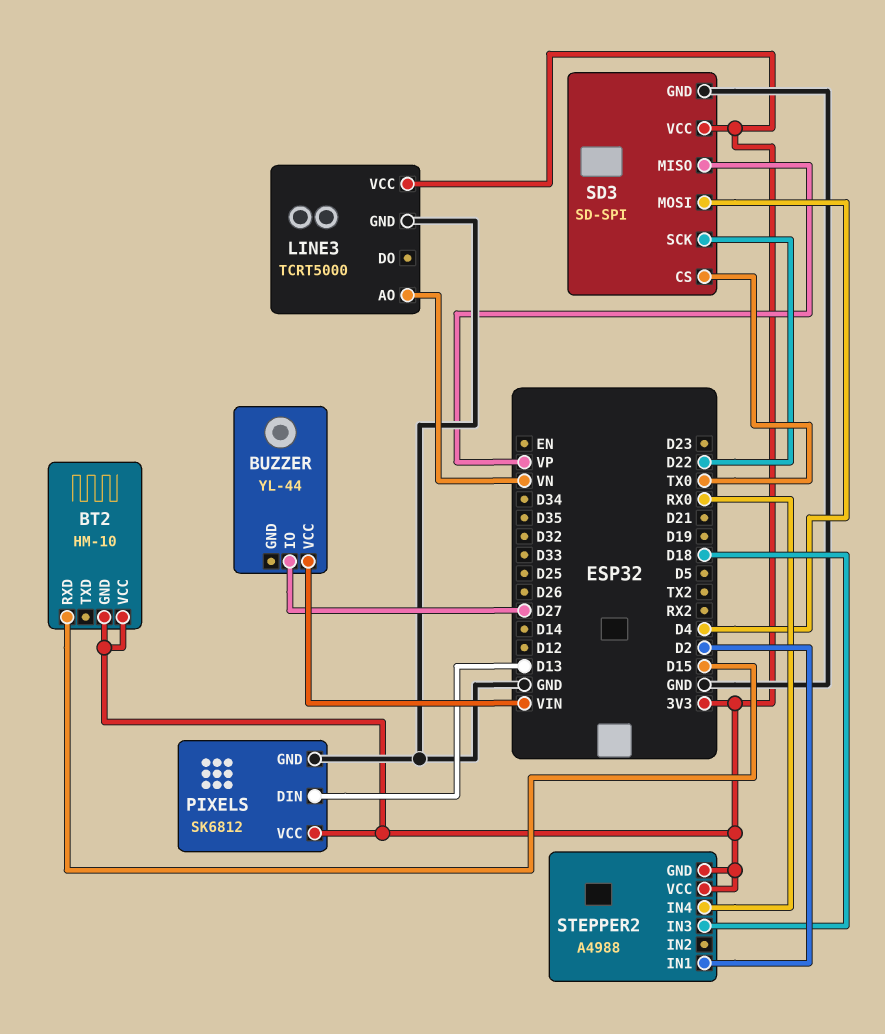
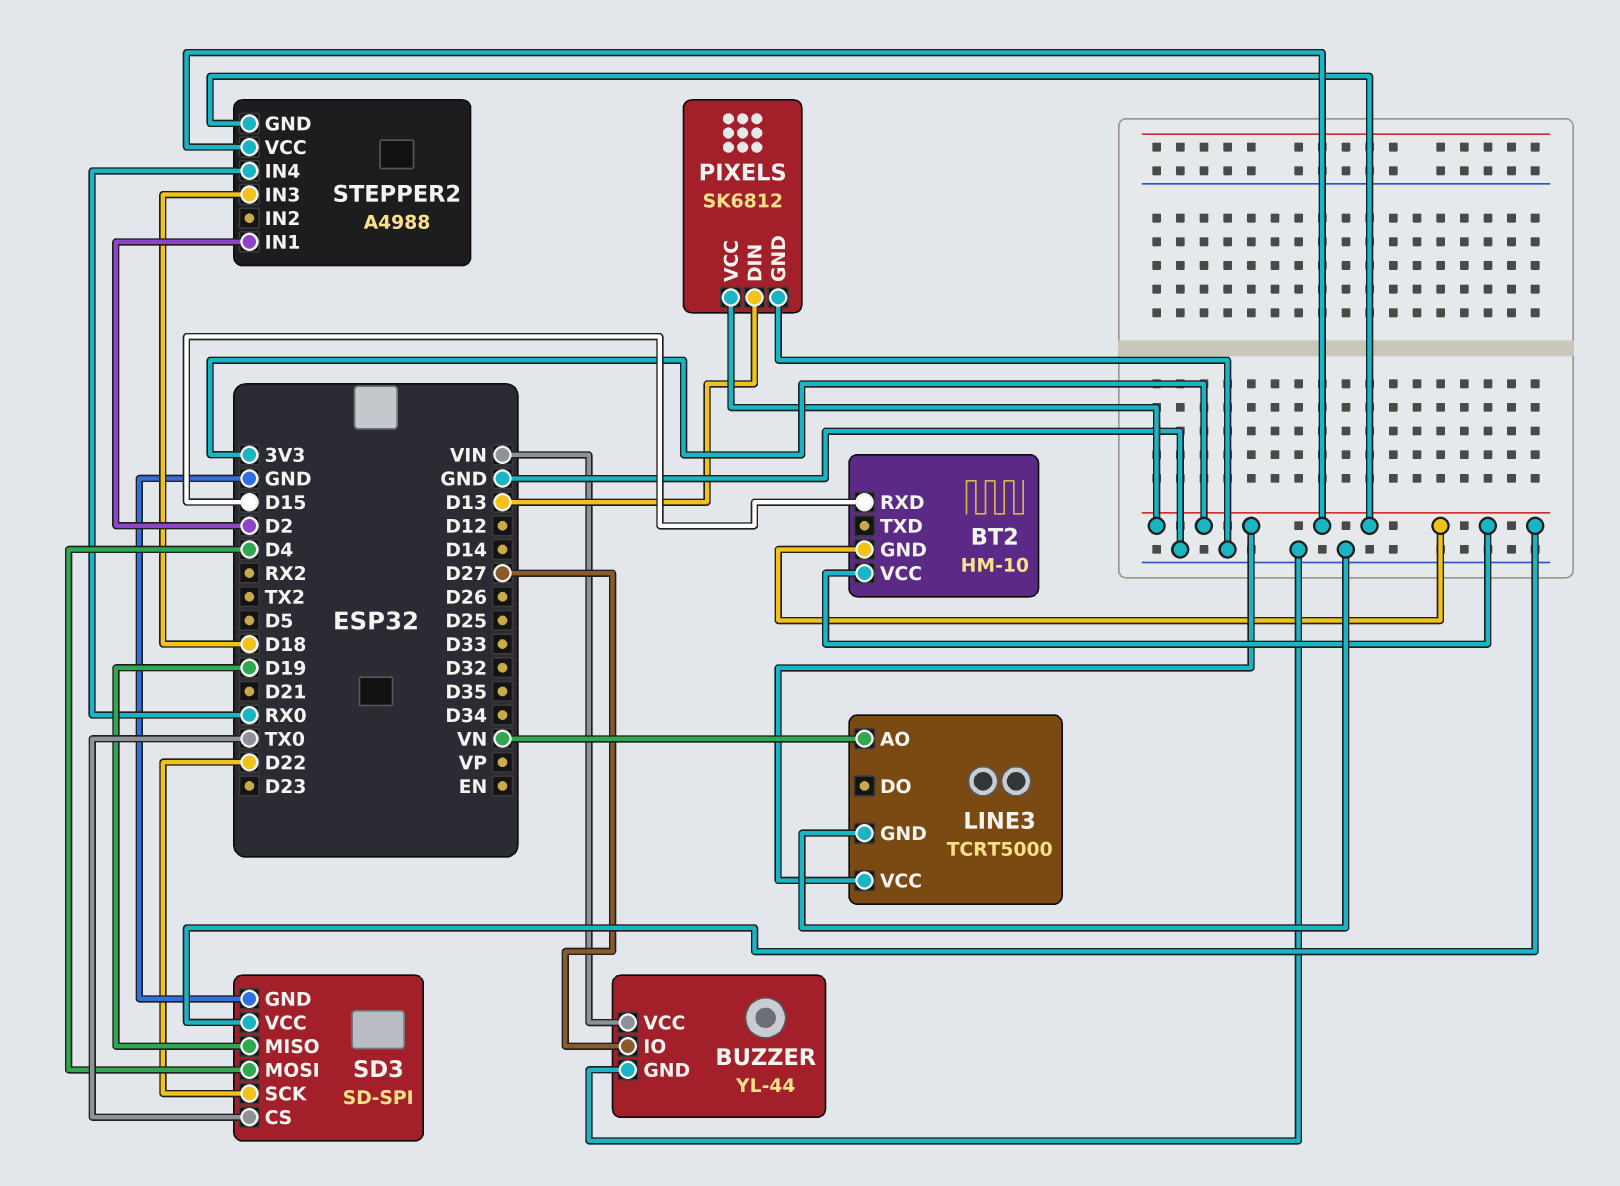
BUZZER pin GND: none -> GND
SD3 pin MISO: VP -> D19

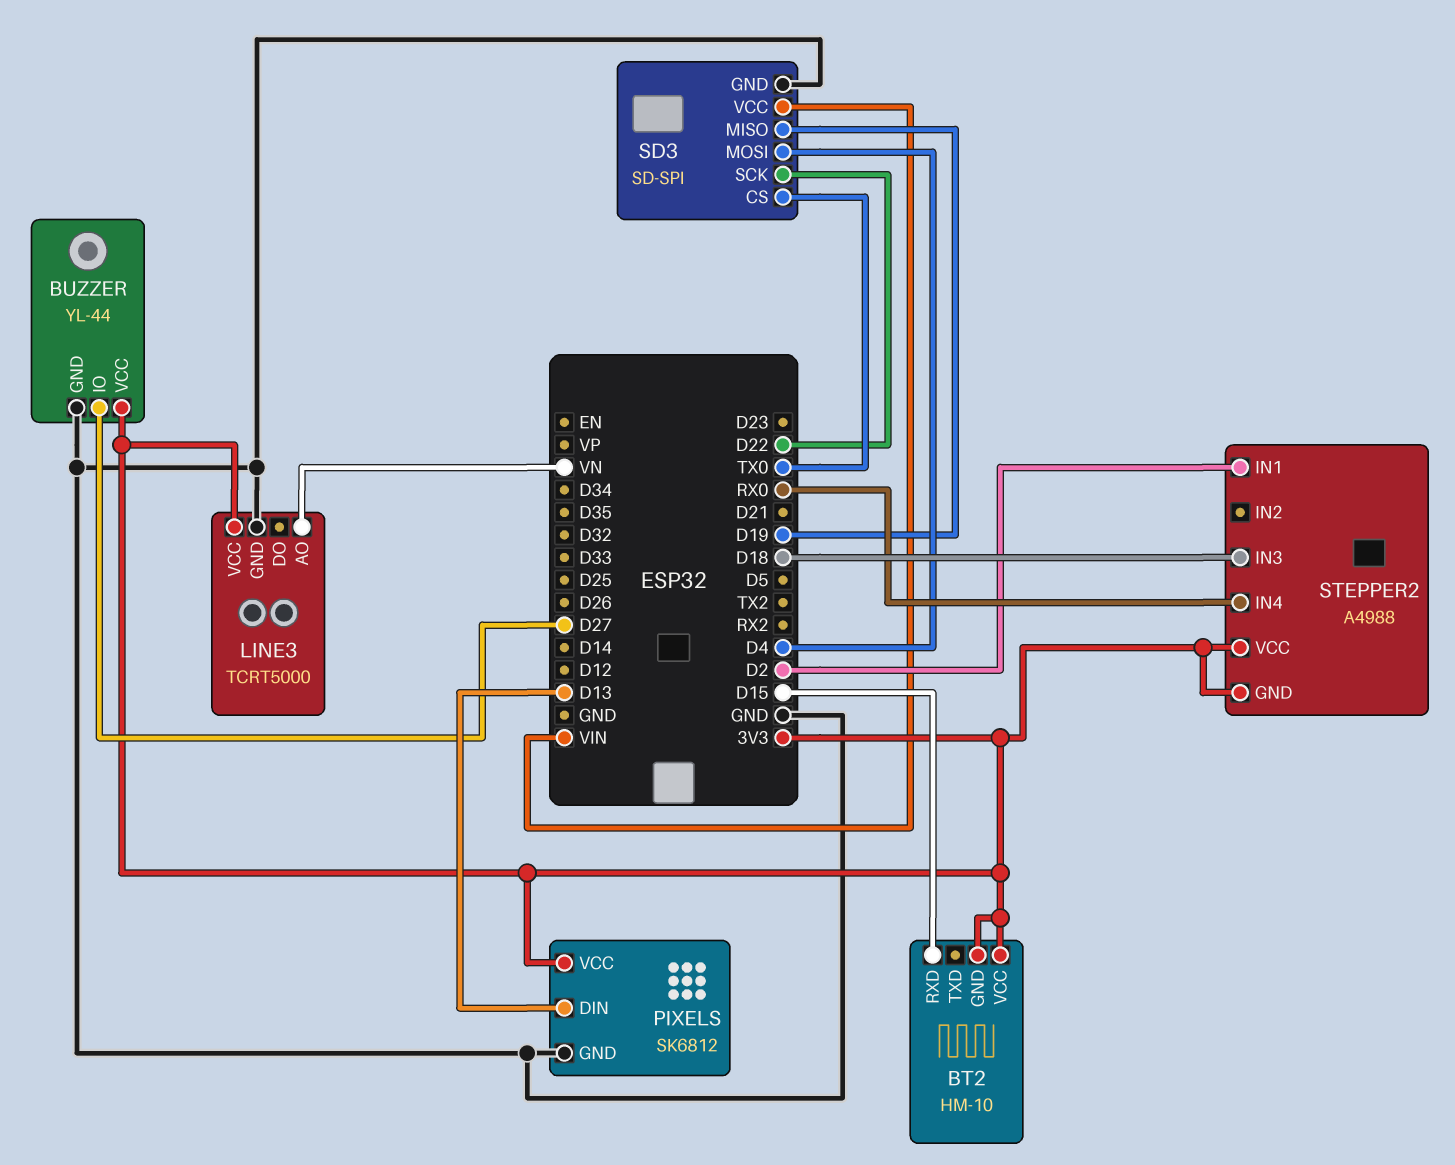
BUZZER pin VCC: VIN -> 3V3
SD3 pin VCC: 3V3 -> VIN

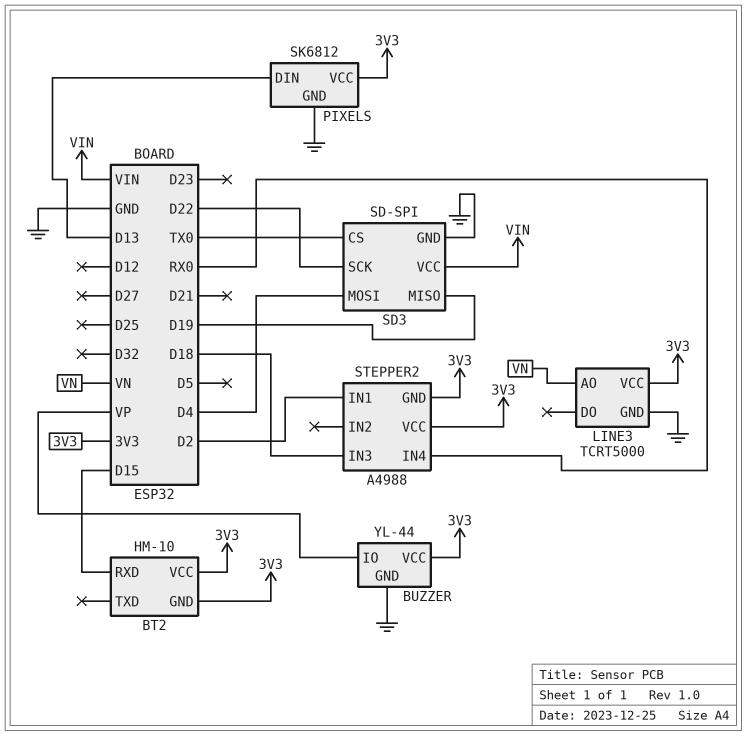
BUZZER pin IO: D27 -> VP

